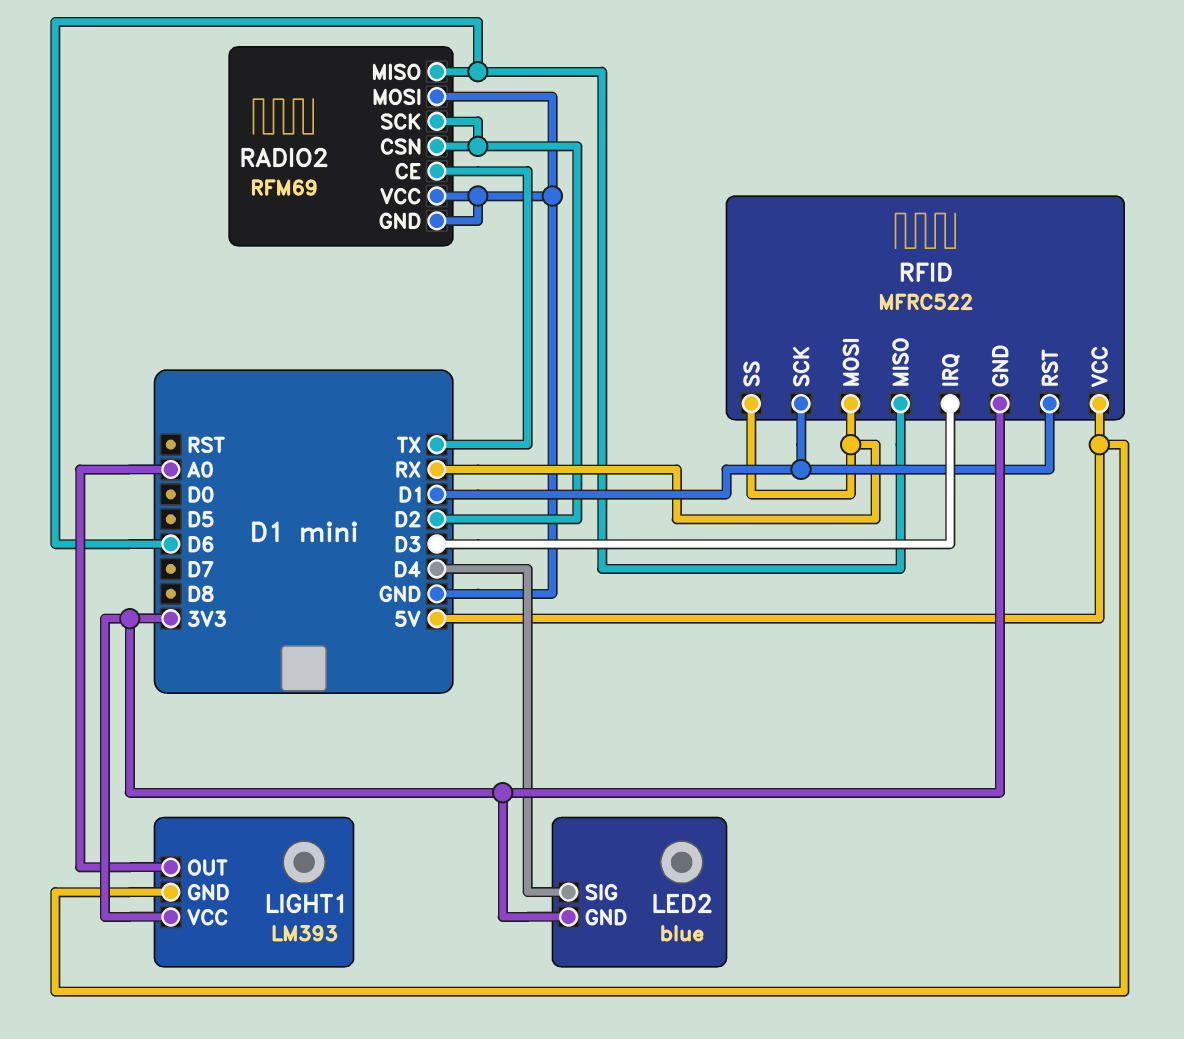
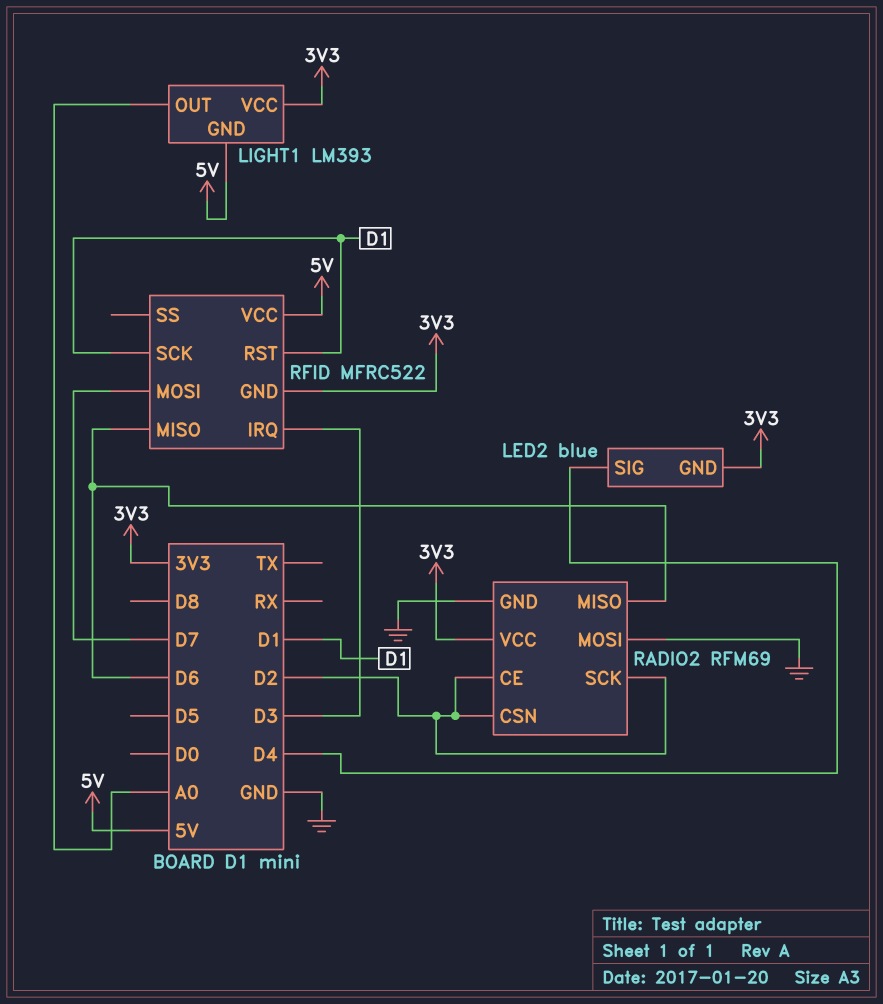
RADIO2 pin CE: TX -> D2
RADIO2 pin VCC: GND -> 3V3
RFID pin MOSI: RX -> D7
RFID pin SS: RX -> none

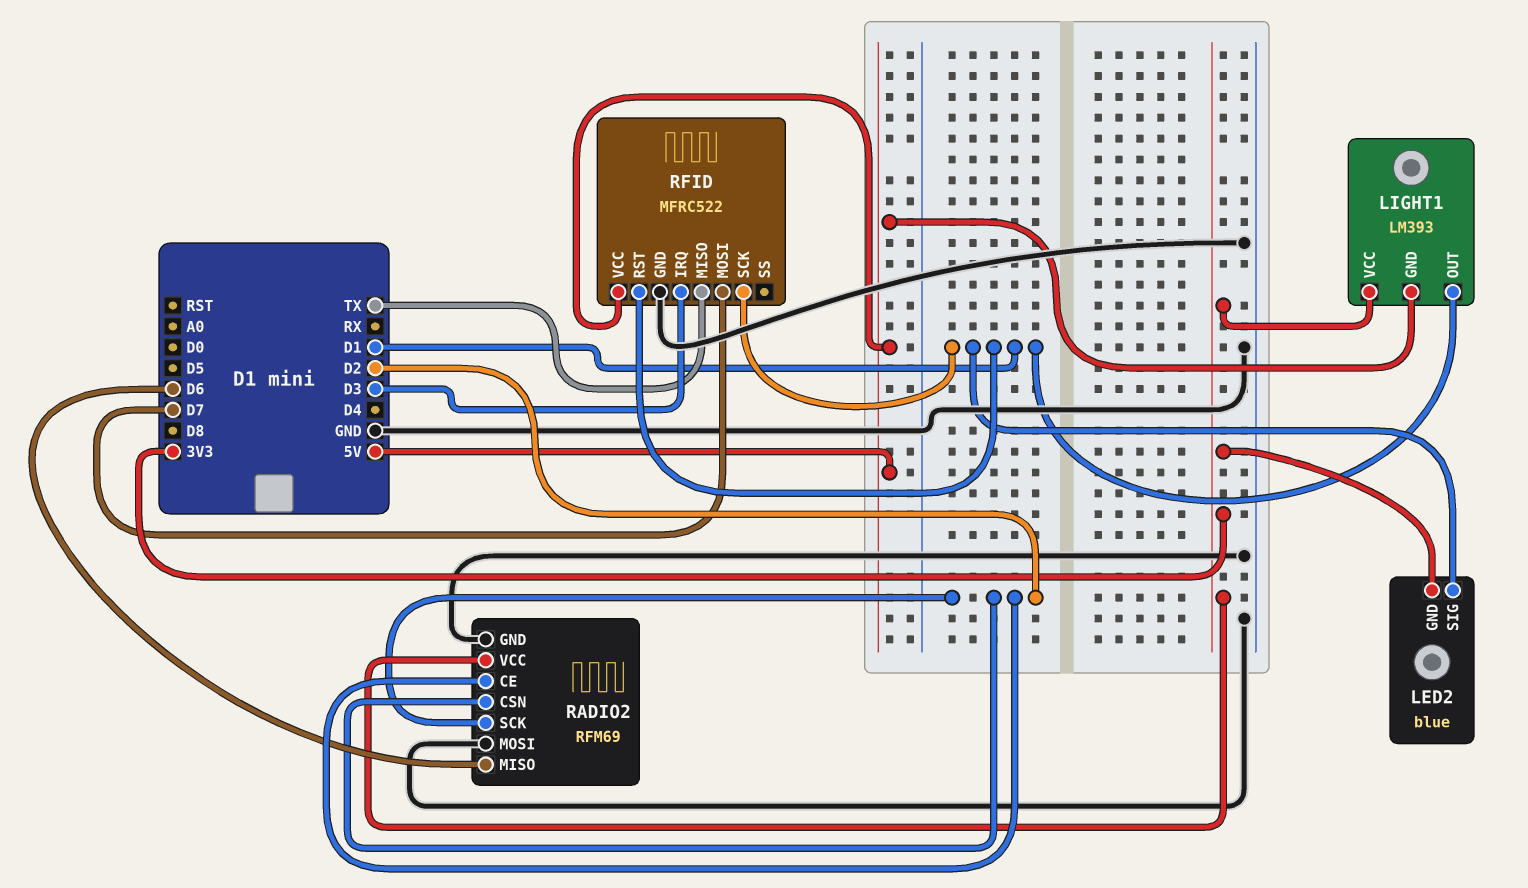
LED2 pin SIG: D4 -> D1
LIGHT1 pin OUT: A0 -> D1
RFID pin GND: 3V3 -> GND
RFID pin MISO: D6 -> TX

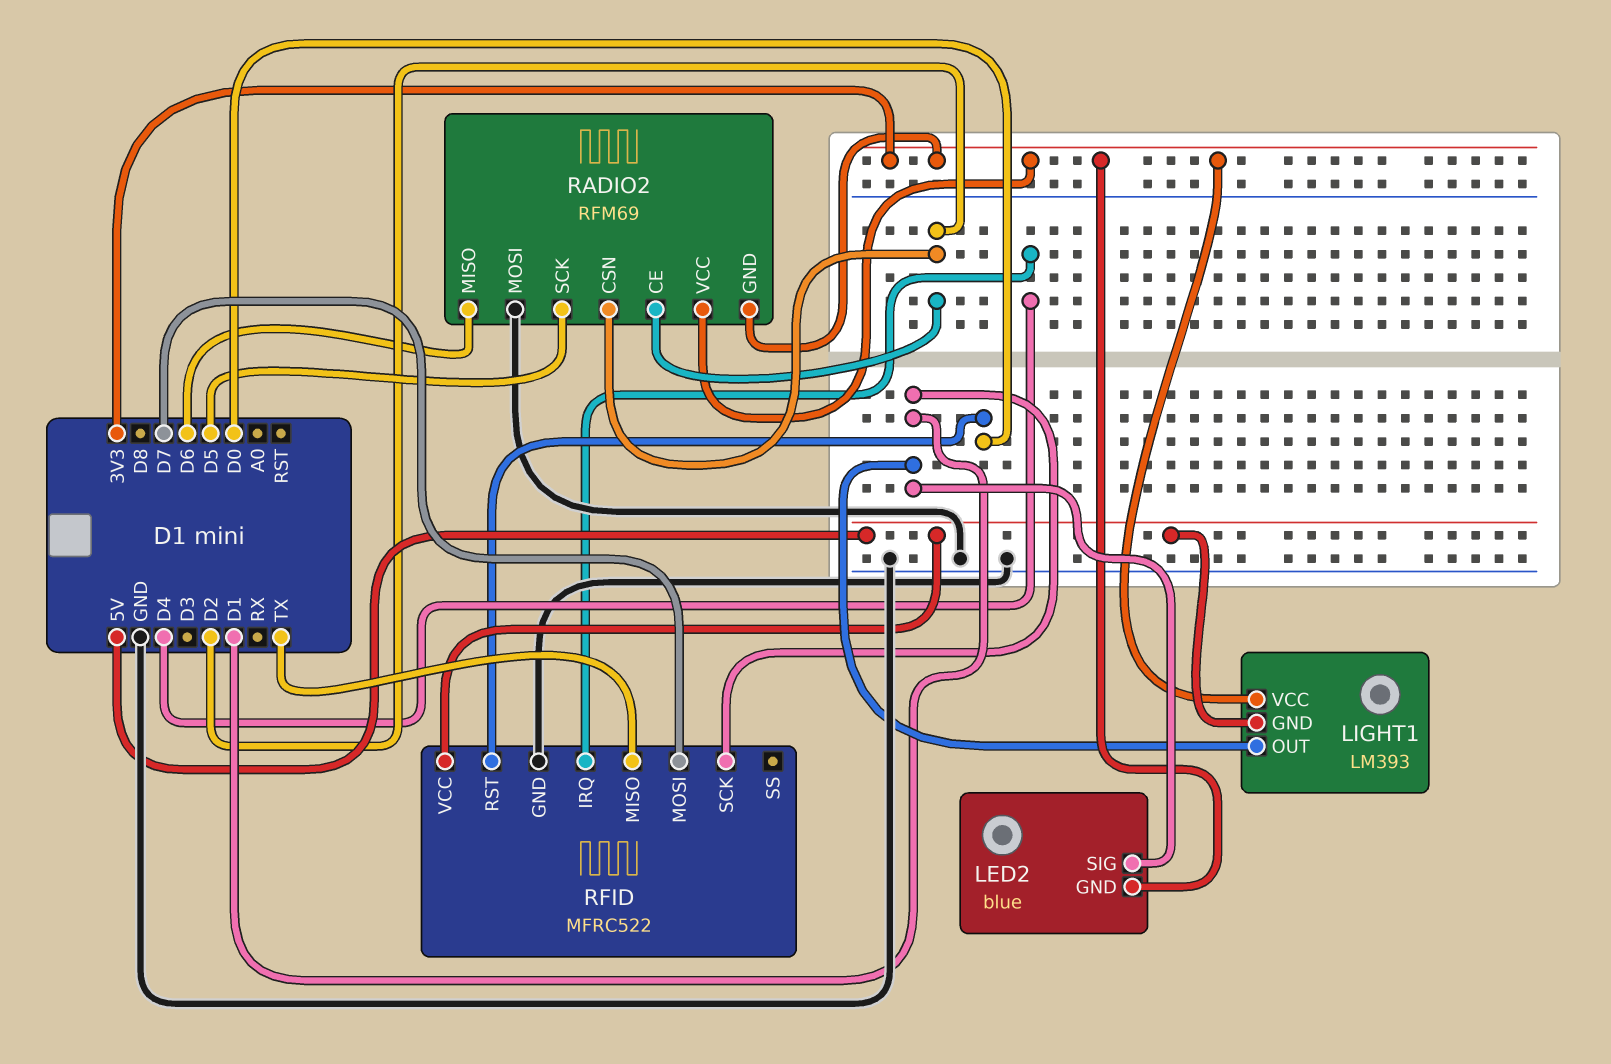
RADIO2 pin GND: GND -> 3V3
RADIO2 pin SCK: D2 -> D5
RFID pin IRQ: D3 -> D4
RFID pin RST: D1 -> D0

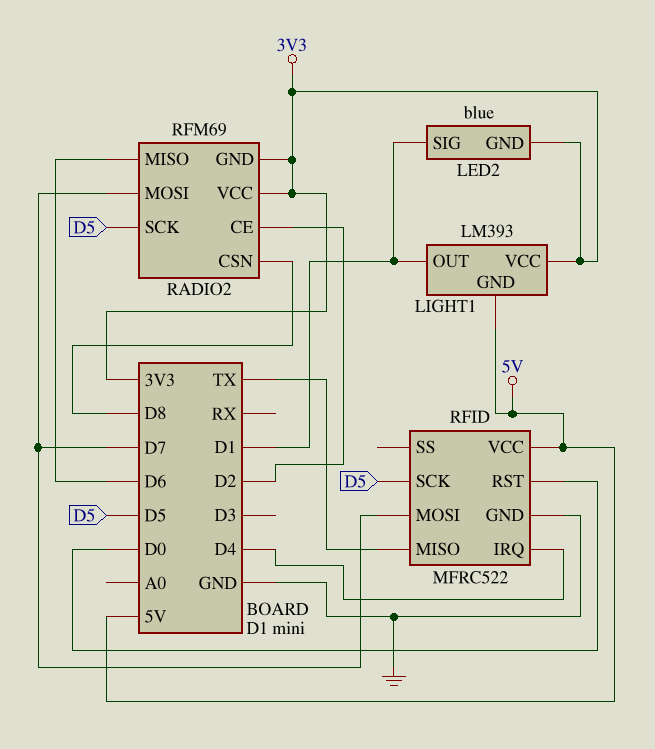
RADIO2 pin CSN: D2 -> D8
RADIO2 pin MOSI: GND -> D7
RFID pin SCK: D1 -> D5

